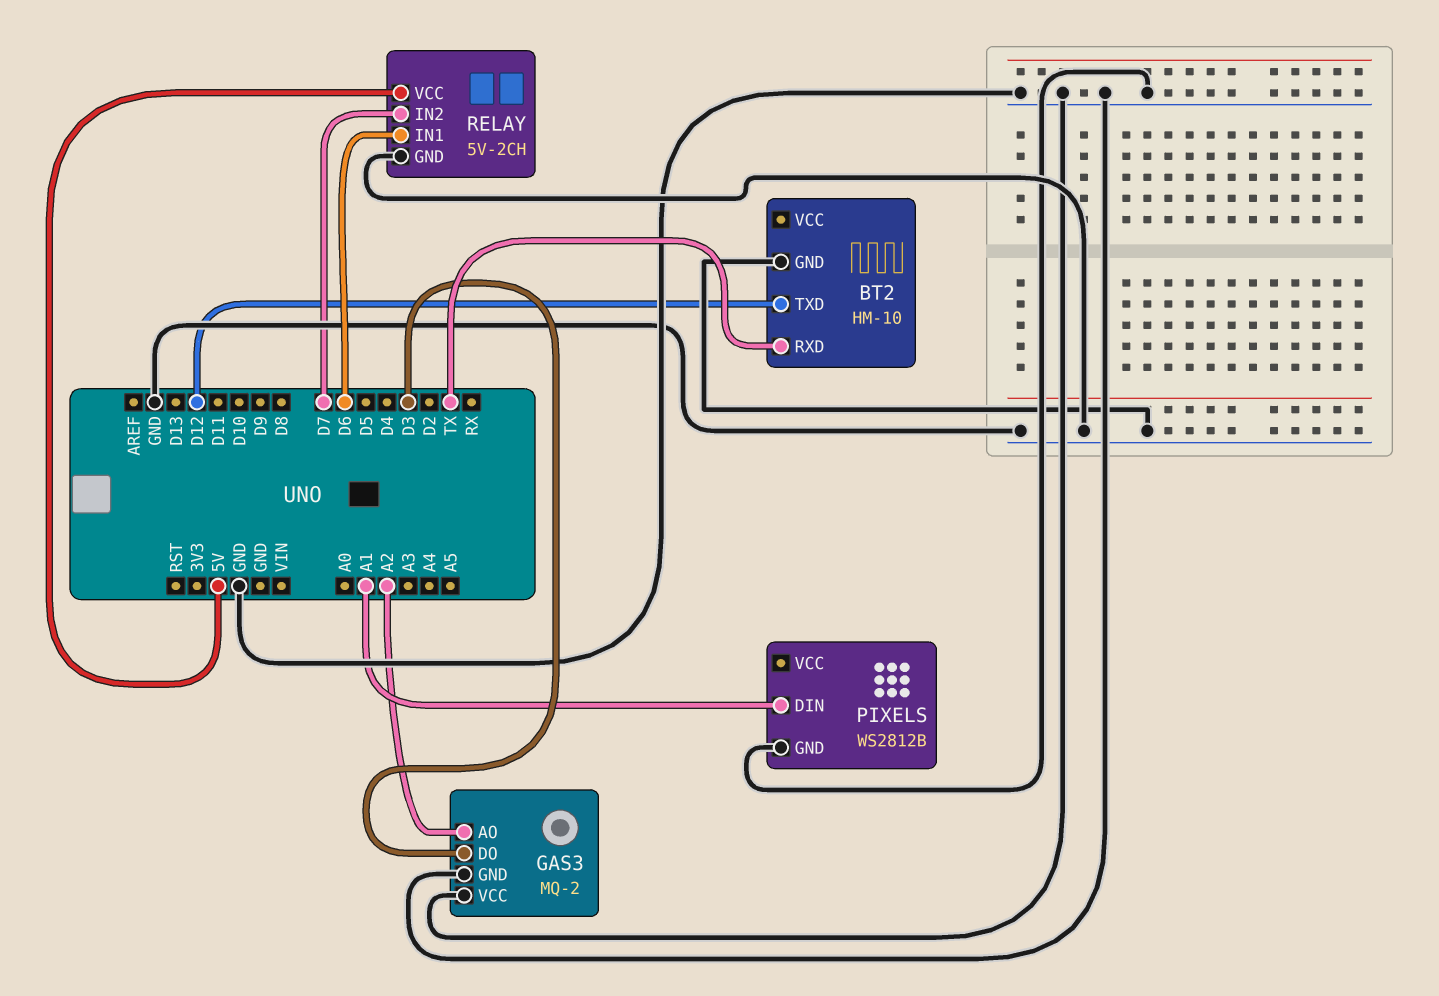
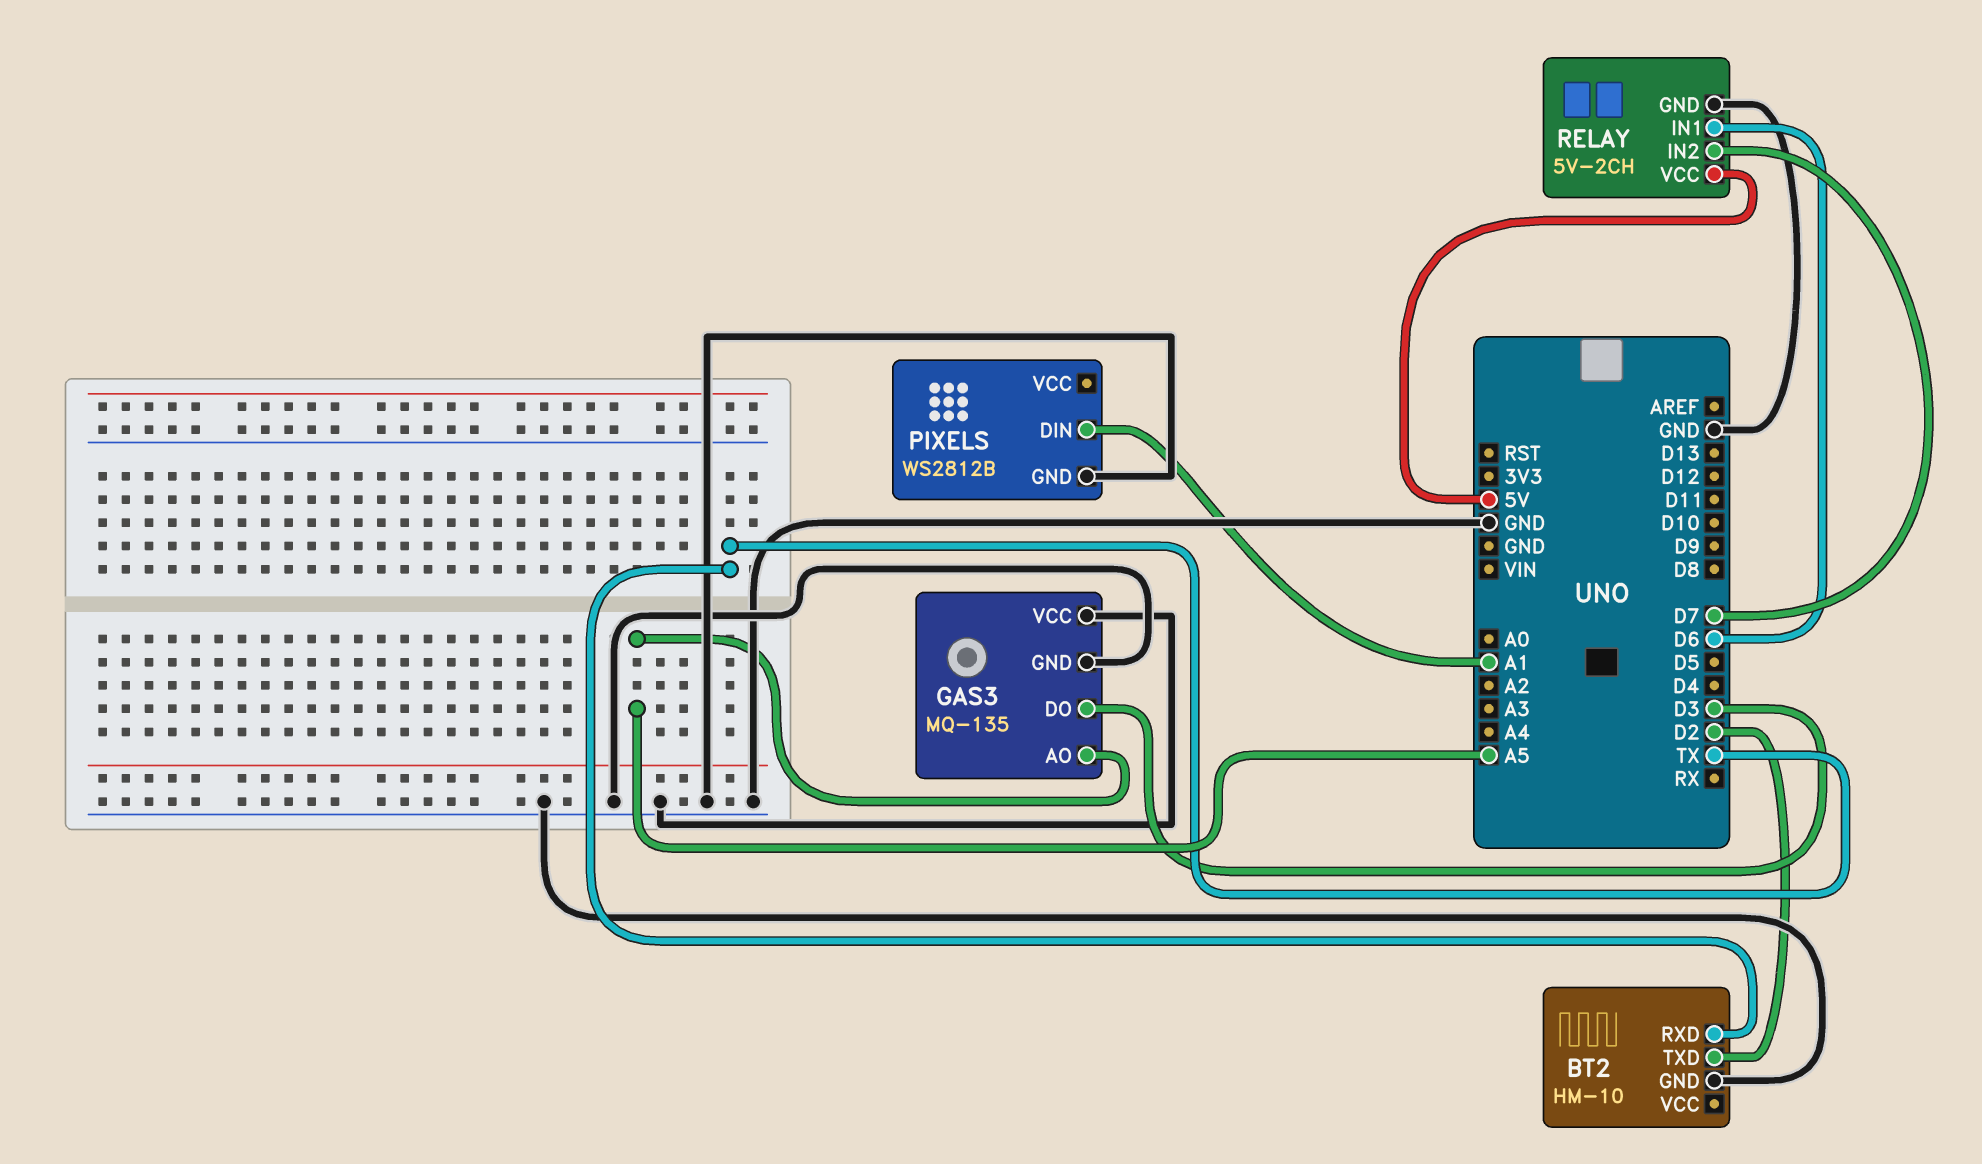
BT2 pin TXD: D12 -> D2
GAS3: MQ-2 -> MQ-135
GAS3 pin AO: A2 -> A5

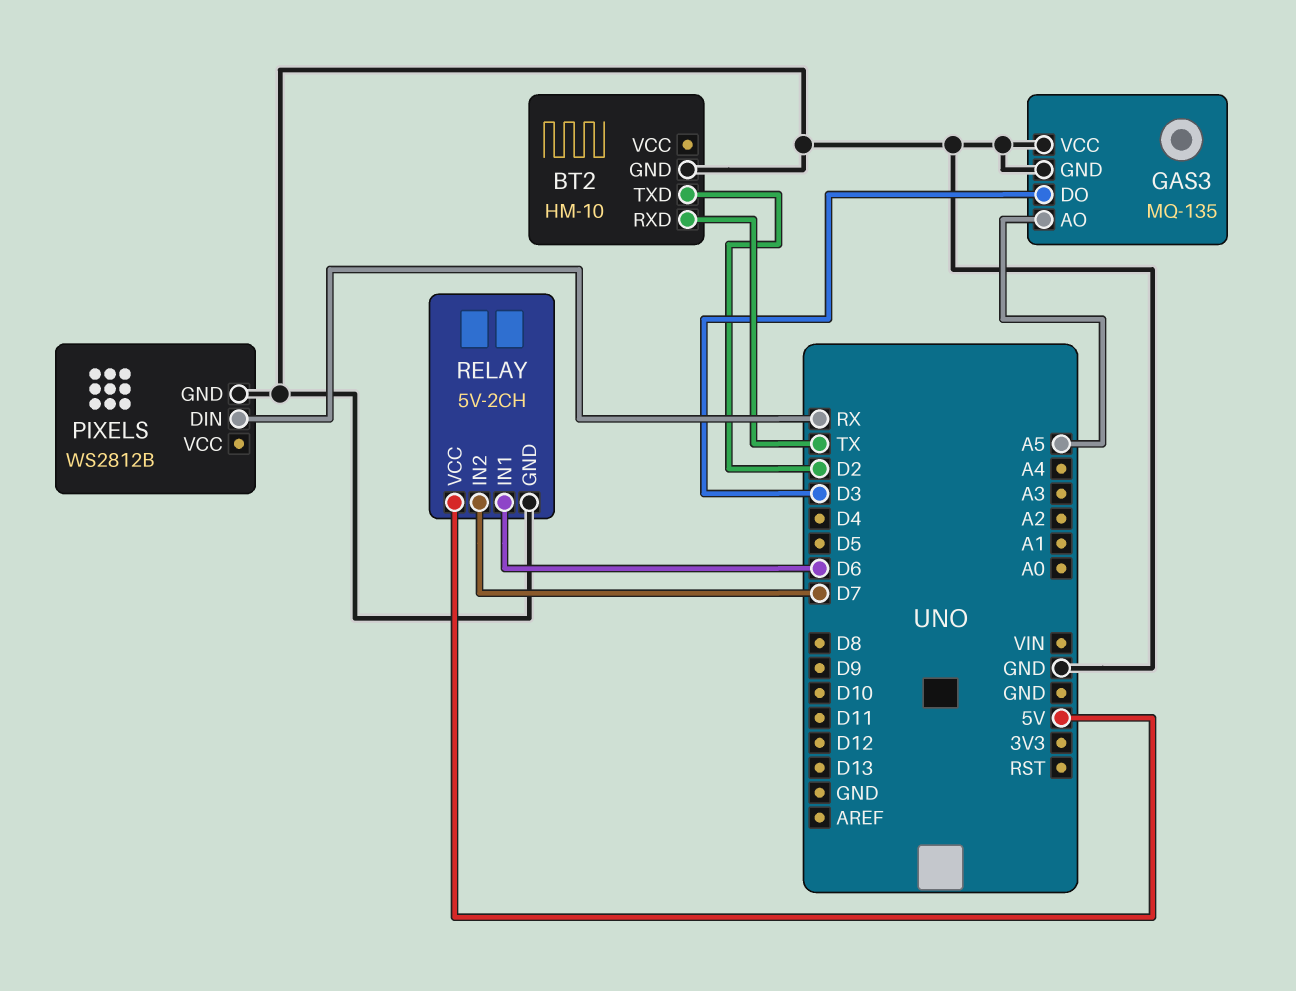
PIXELS pin DIN: A1 -> RX

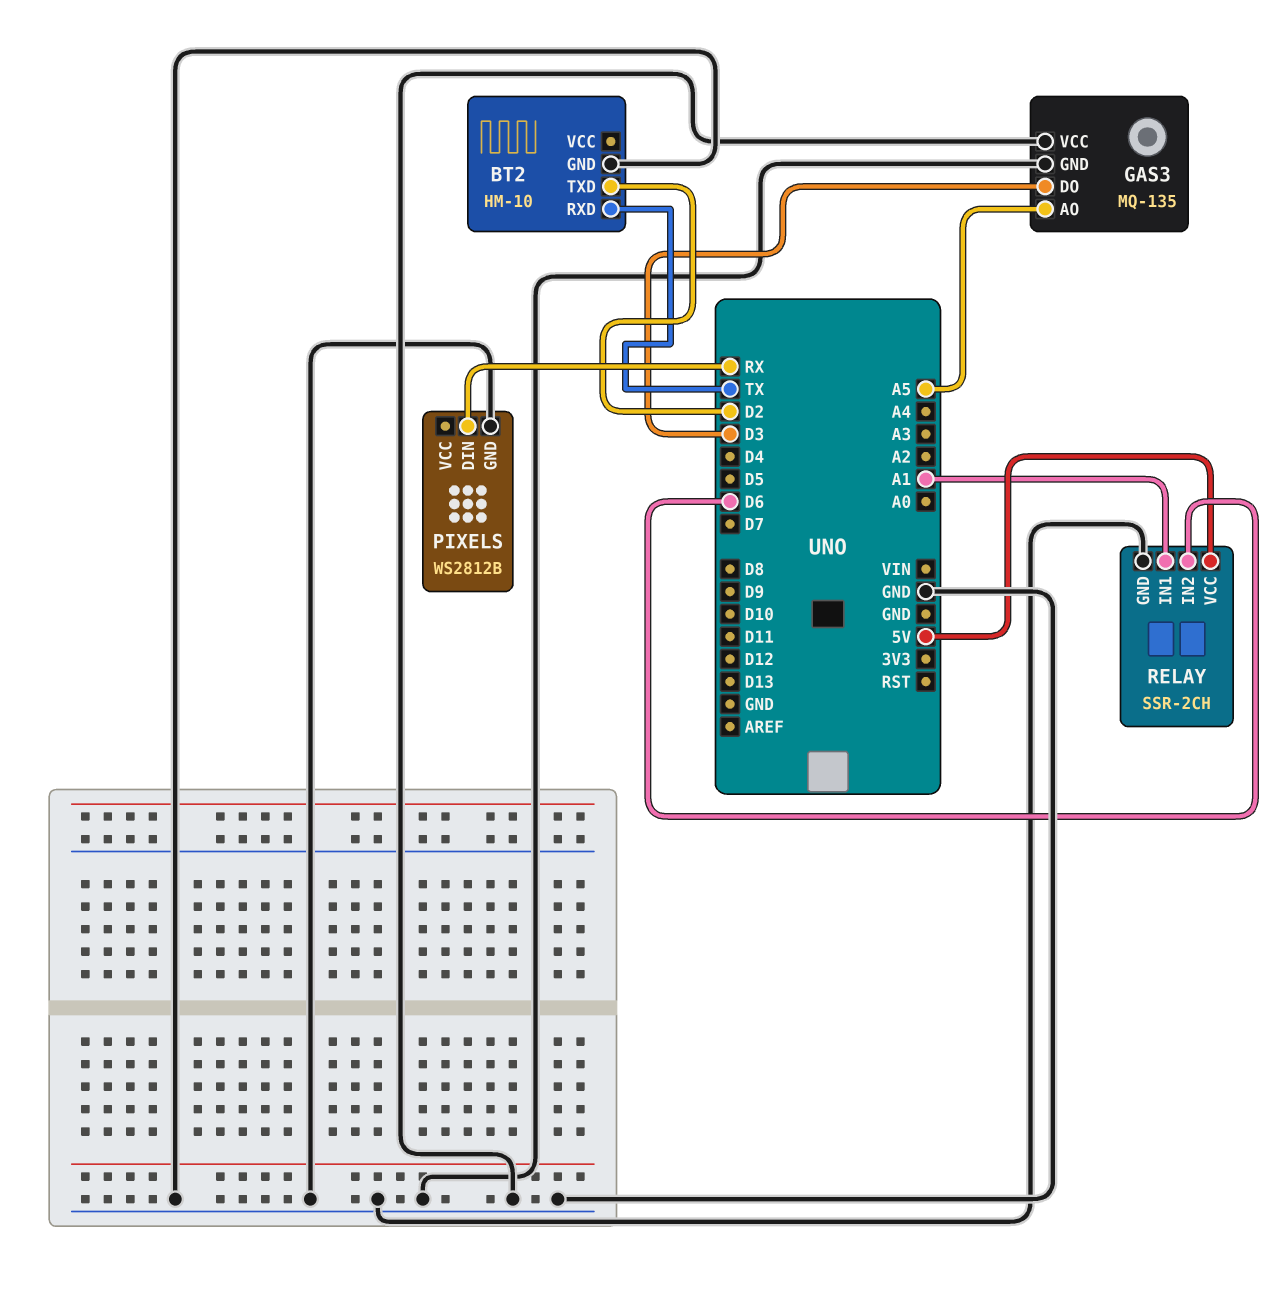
RELAY: 5V-2CH -> SSR-2CH
RELAY pin IN1: D6 -> A1
RELAY pin IN2: D7 -> D6

